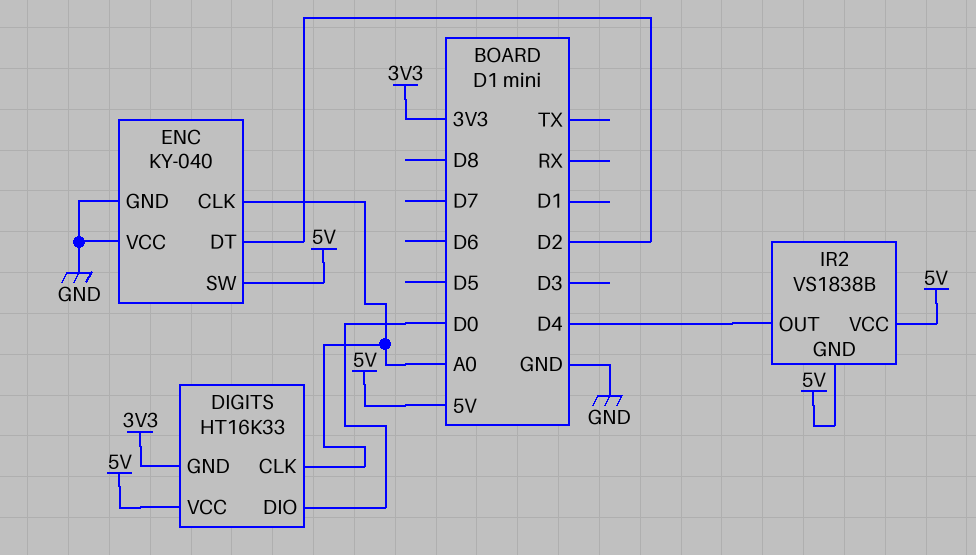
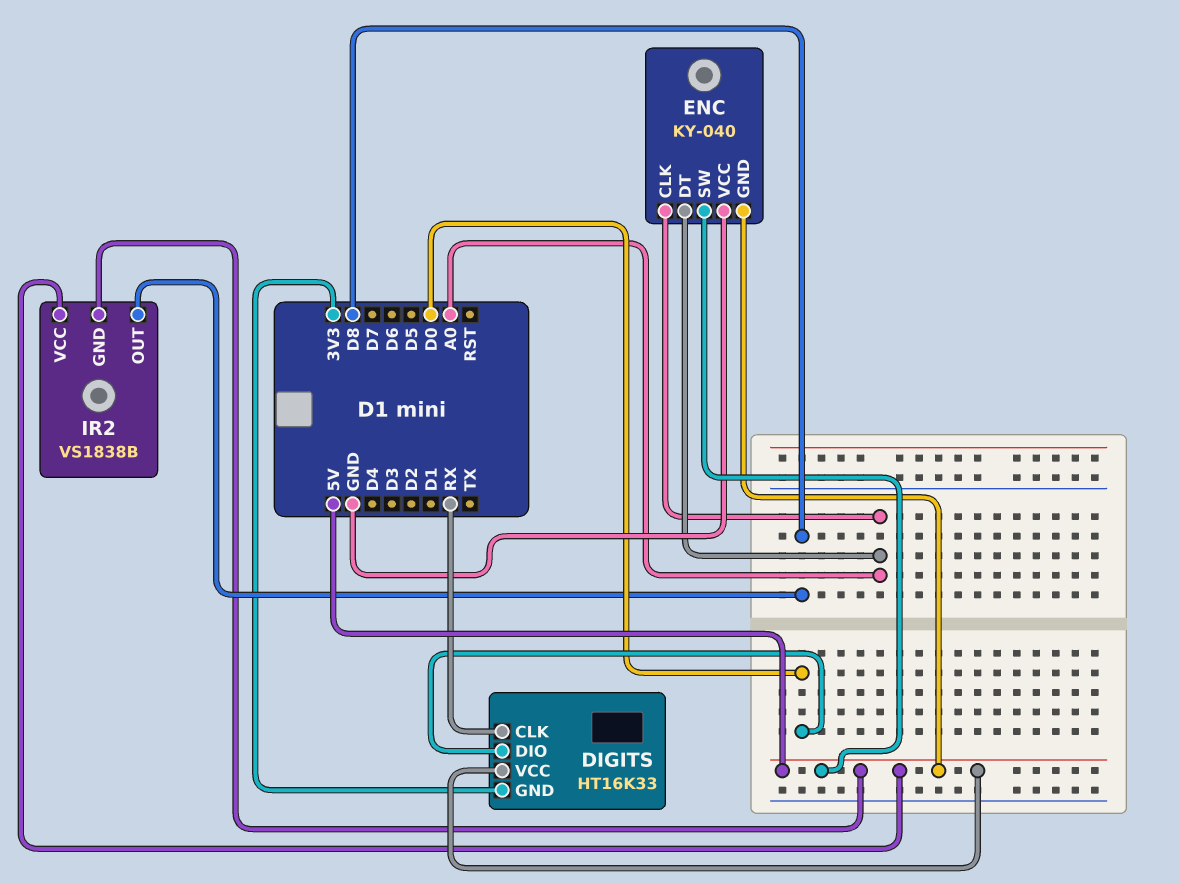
DIGITS pin CLK: A0 -> RX
ENC pin DT: D2 -> A0
ENC pin GND: GND -> 5V
IR2 pin OUT: D4 -> D8

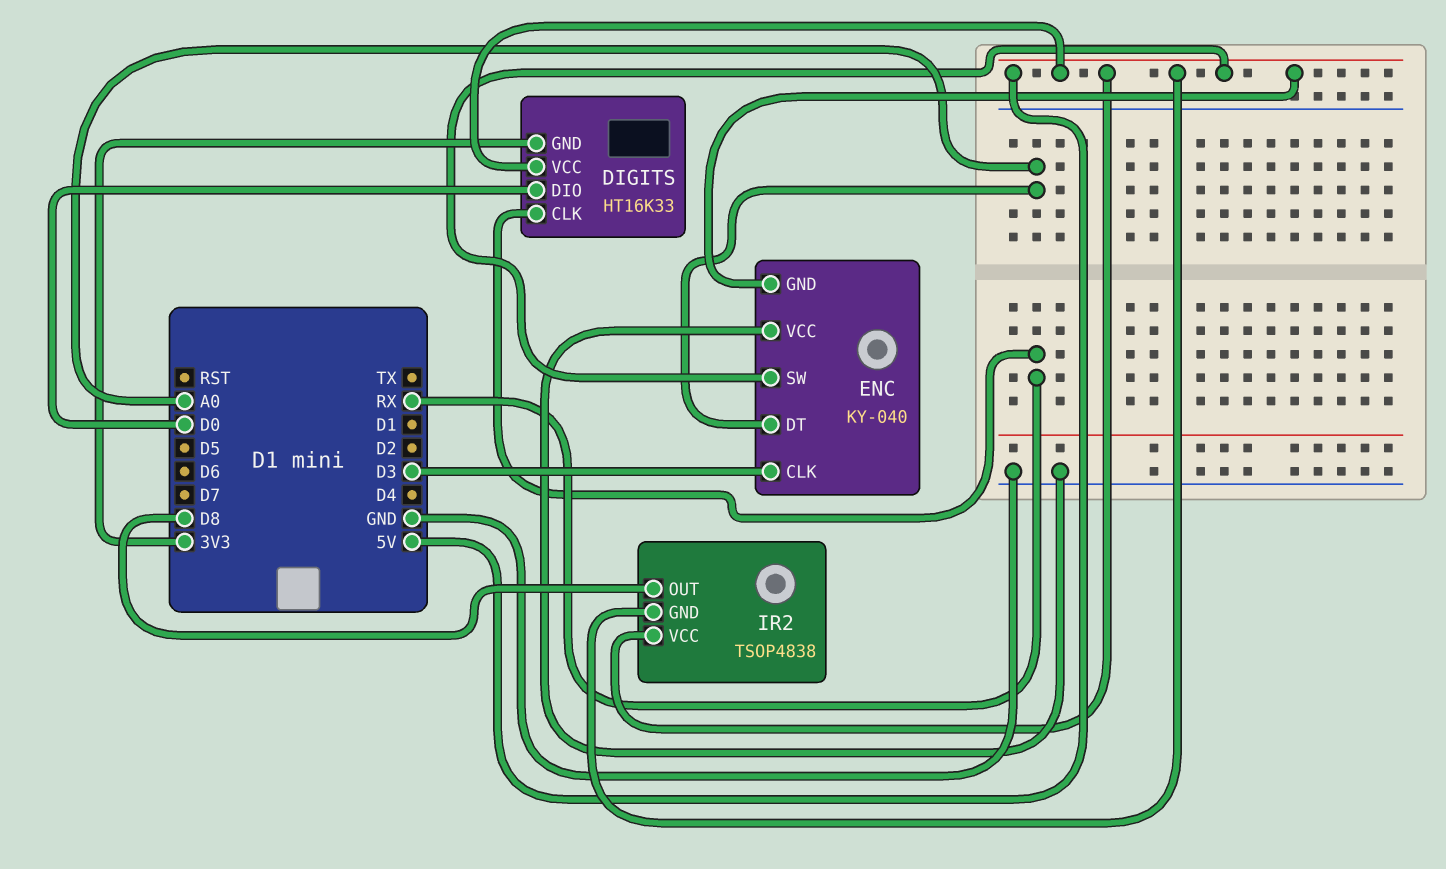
ENC pin CLK: A0 -> D3
IR2: VS1838B -> TSOP4838

